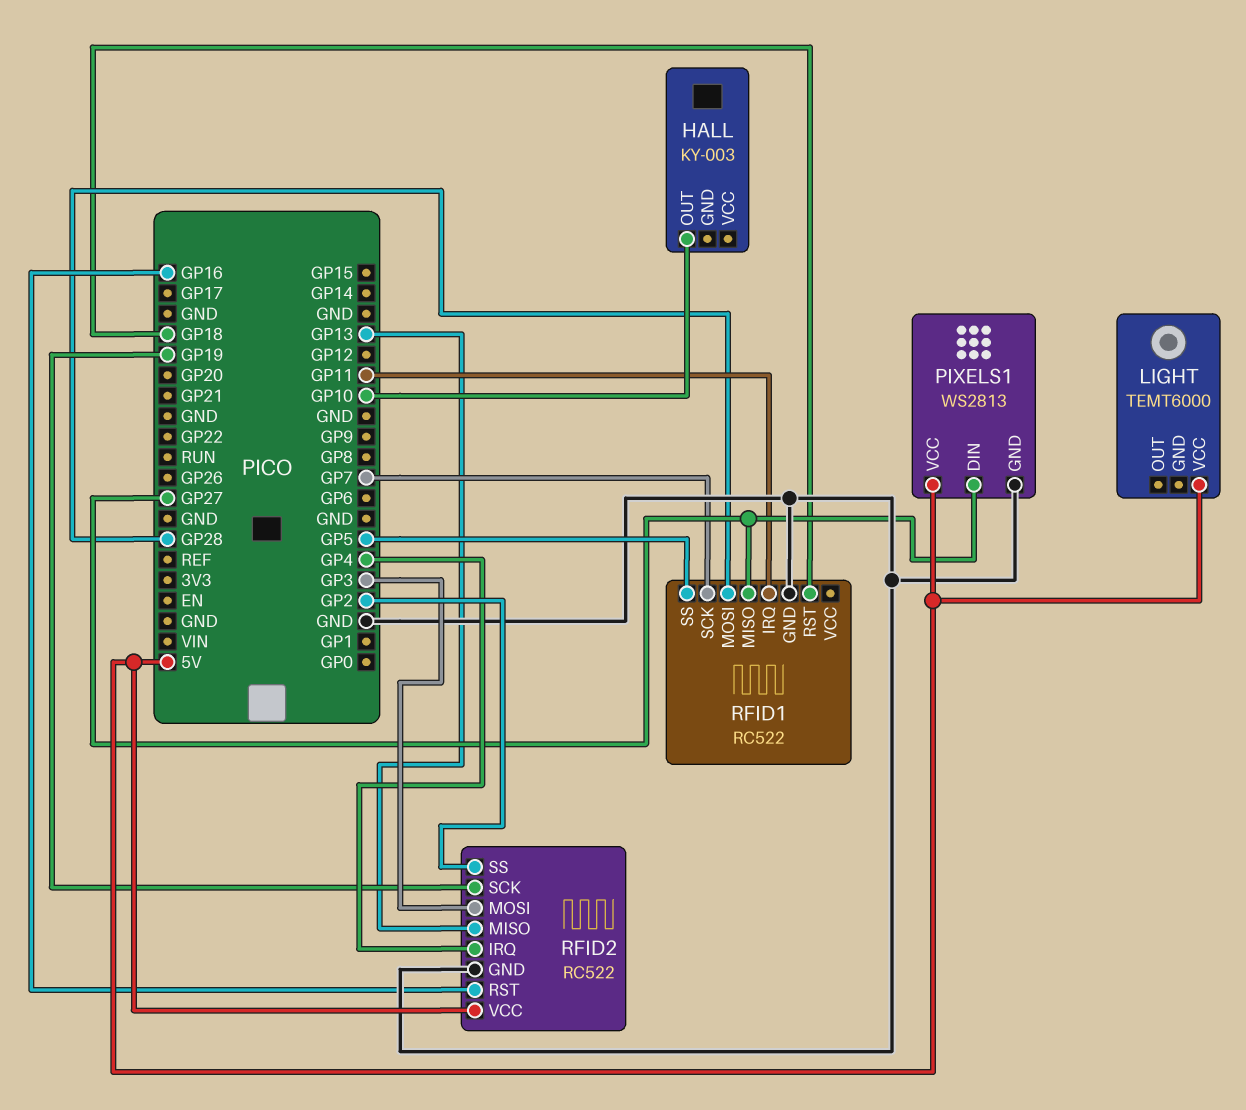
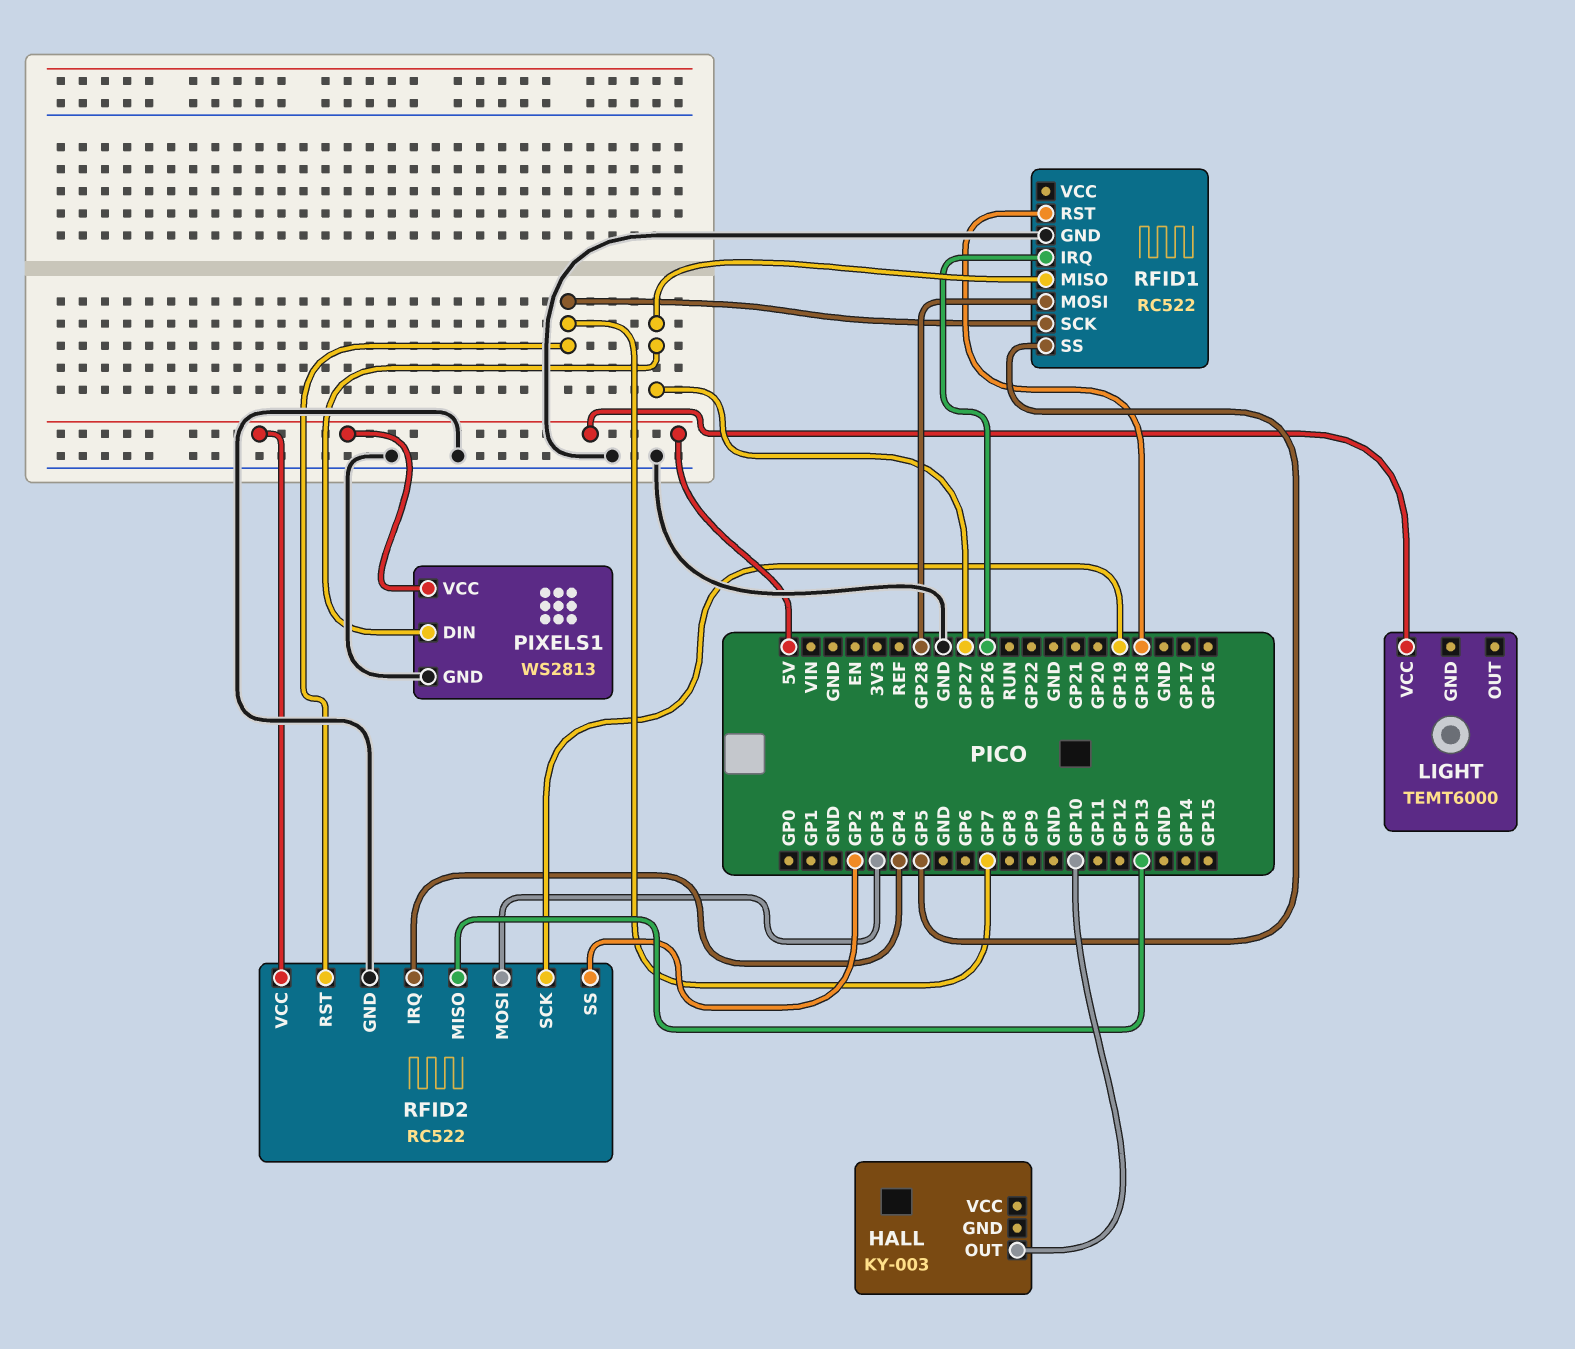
RFID1 pin IRQ: GP11 -> GP26
RFID2 pin RST: GP16 -> GP7

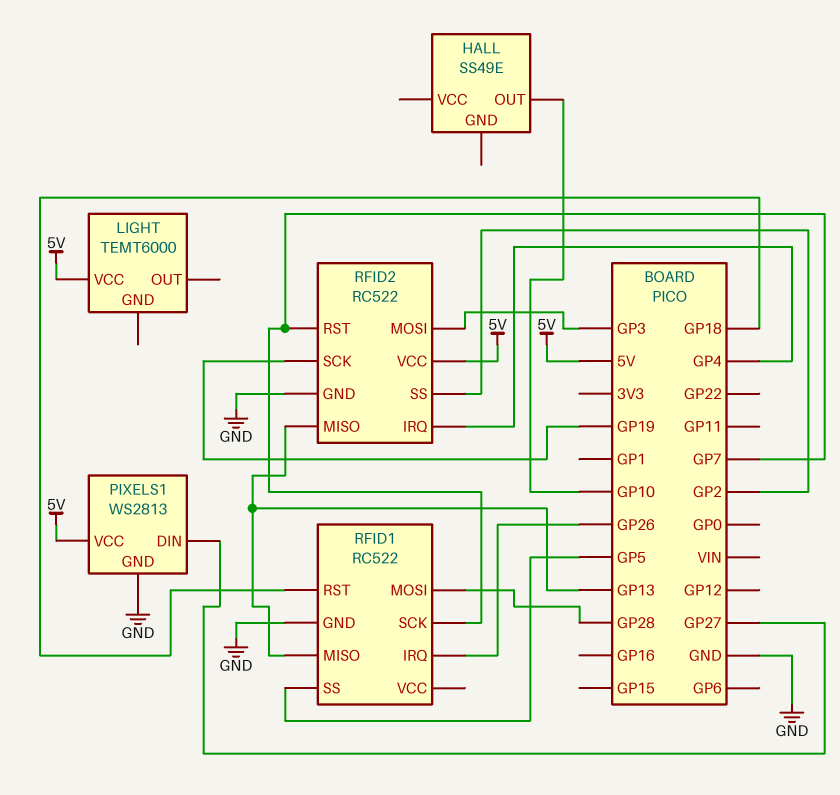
HALL: KY-003 -> SS49E
RFID1 pin MISO: GP27 -> GP13

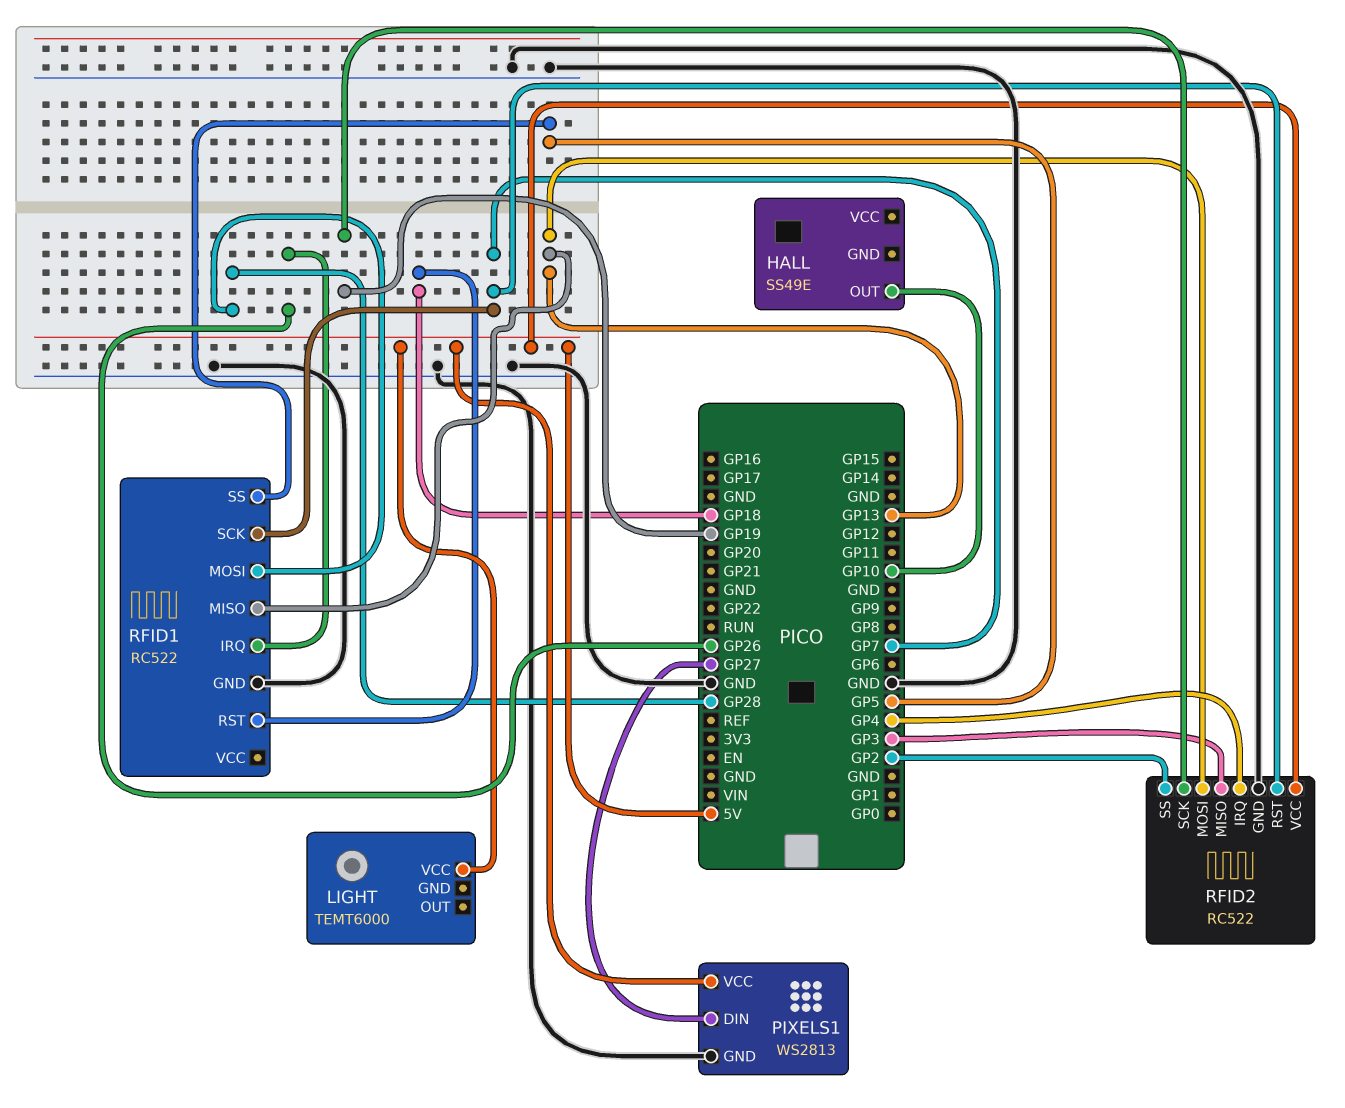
RFID2 pin MISO: GP13 -> GP3
RFID2 pin MOSI: GP3 -> GP13

